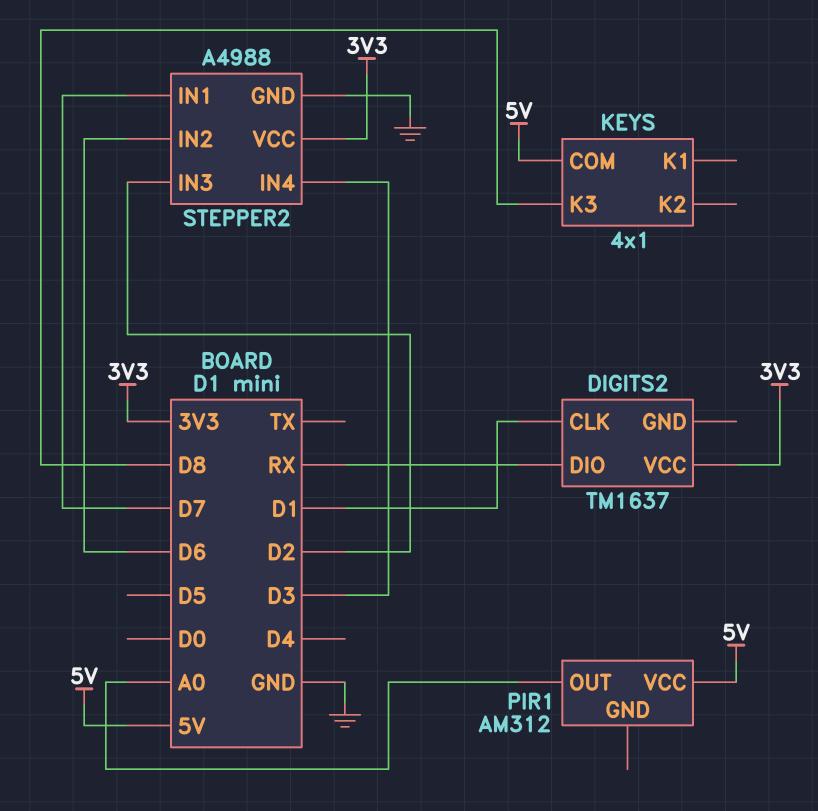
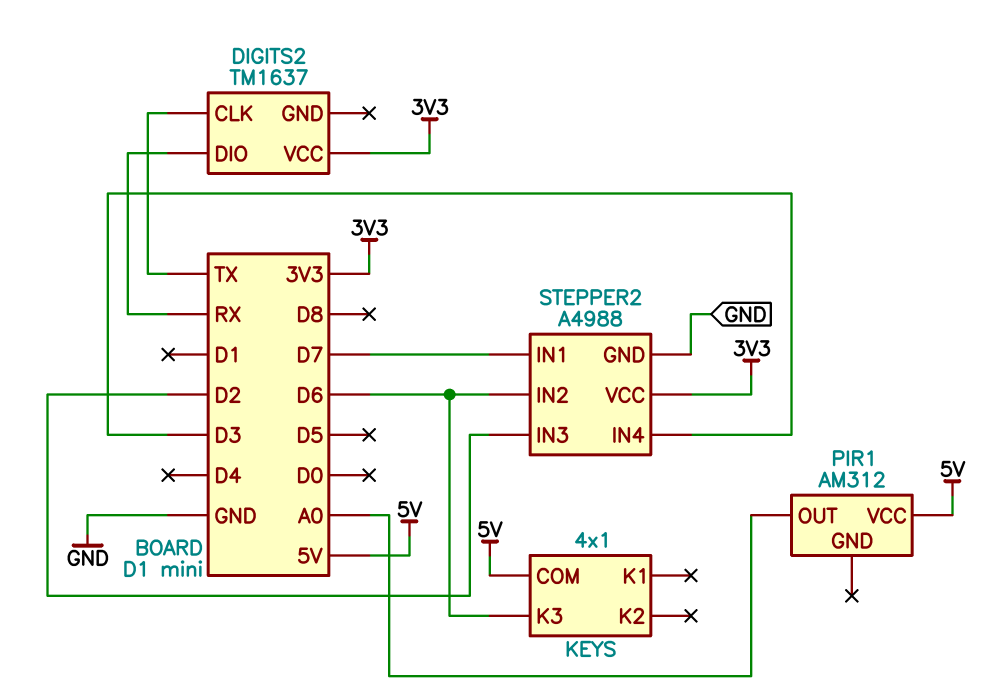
DIGITS2 pin CLK: D1 -> TX
KEYS pin K3: D8 -> D6

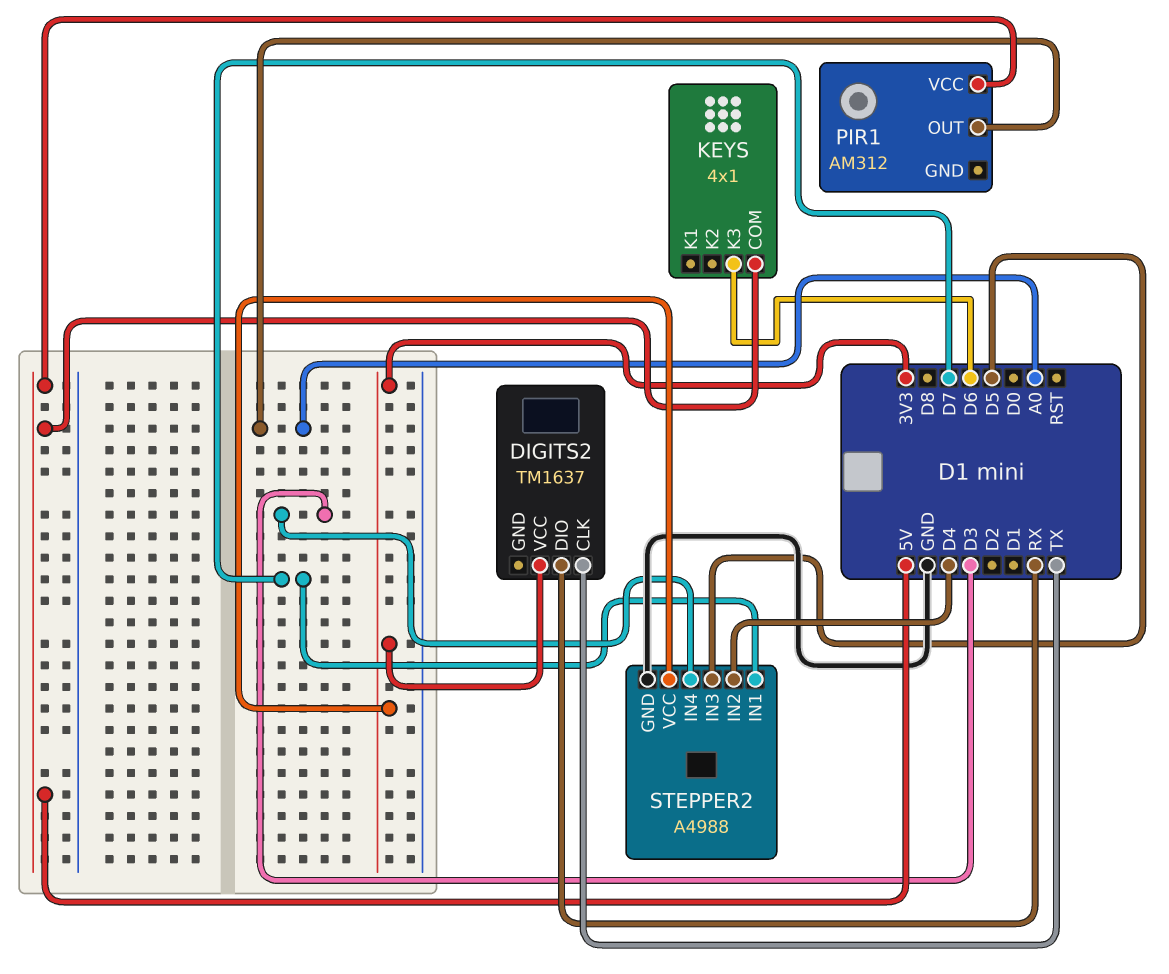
STEPPER2 pin IN2: D6 -> D4
STEPPER2 pin IN3: D2 -> D5

